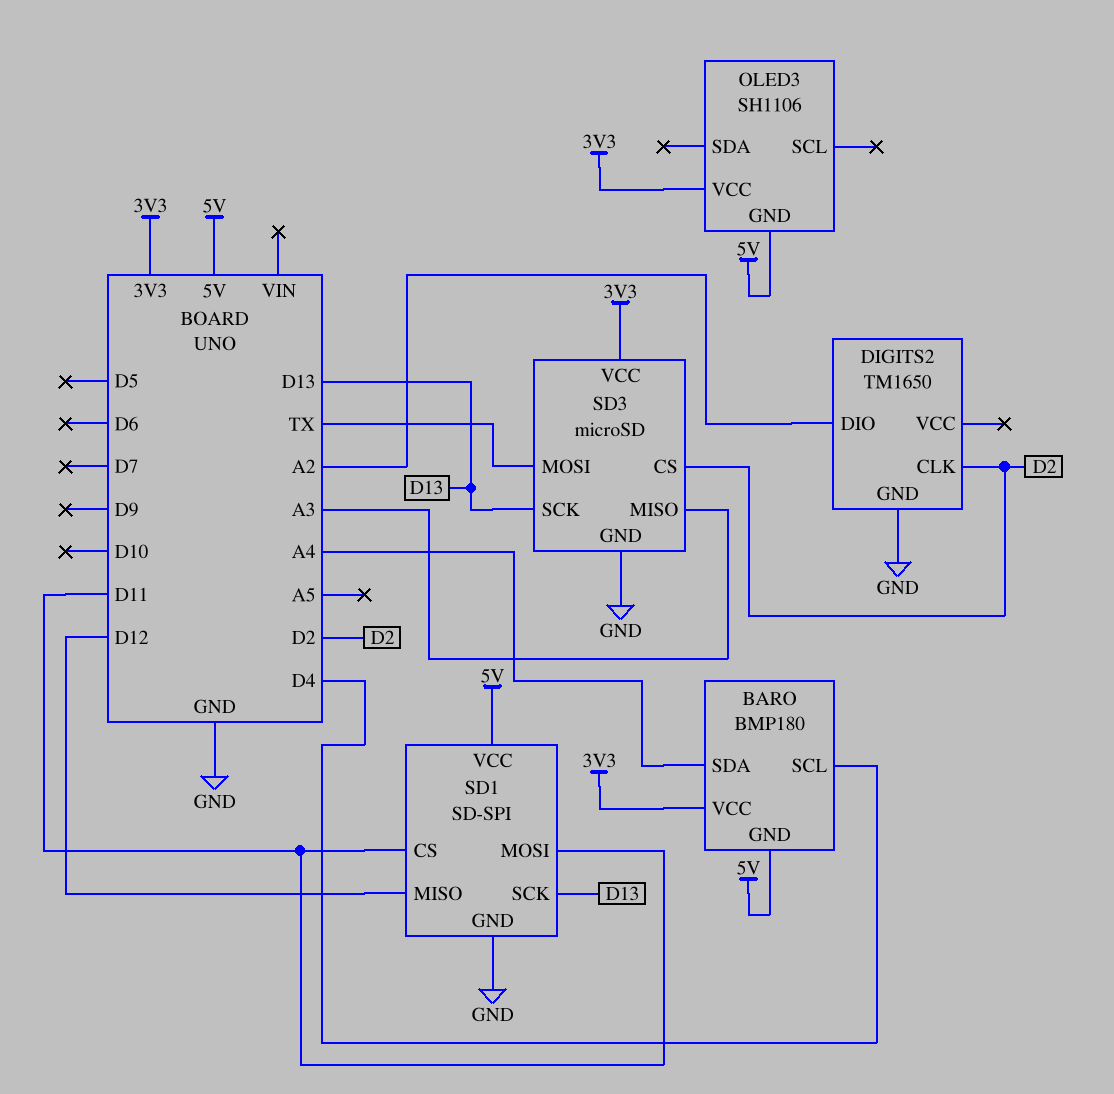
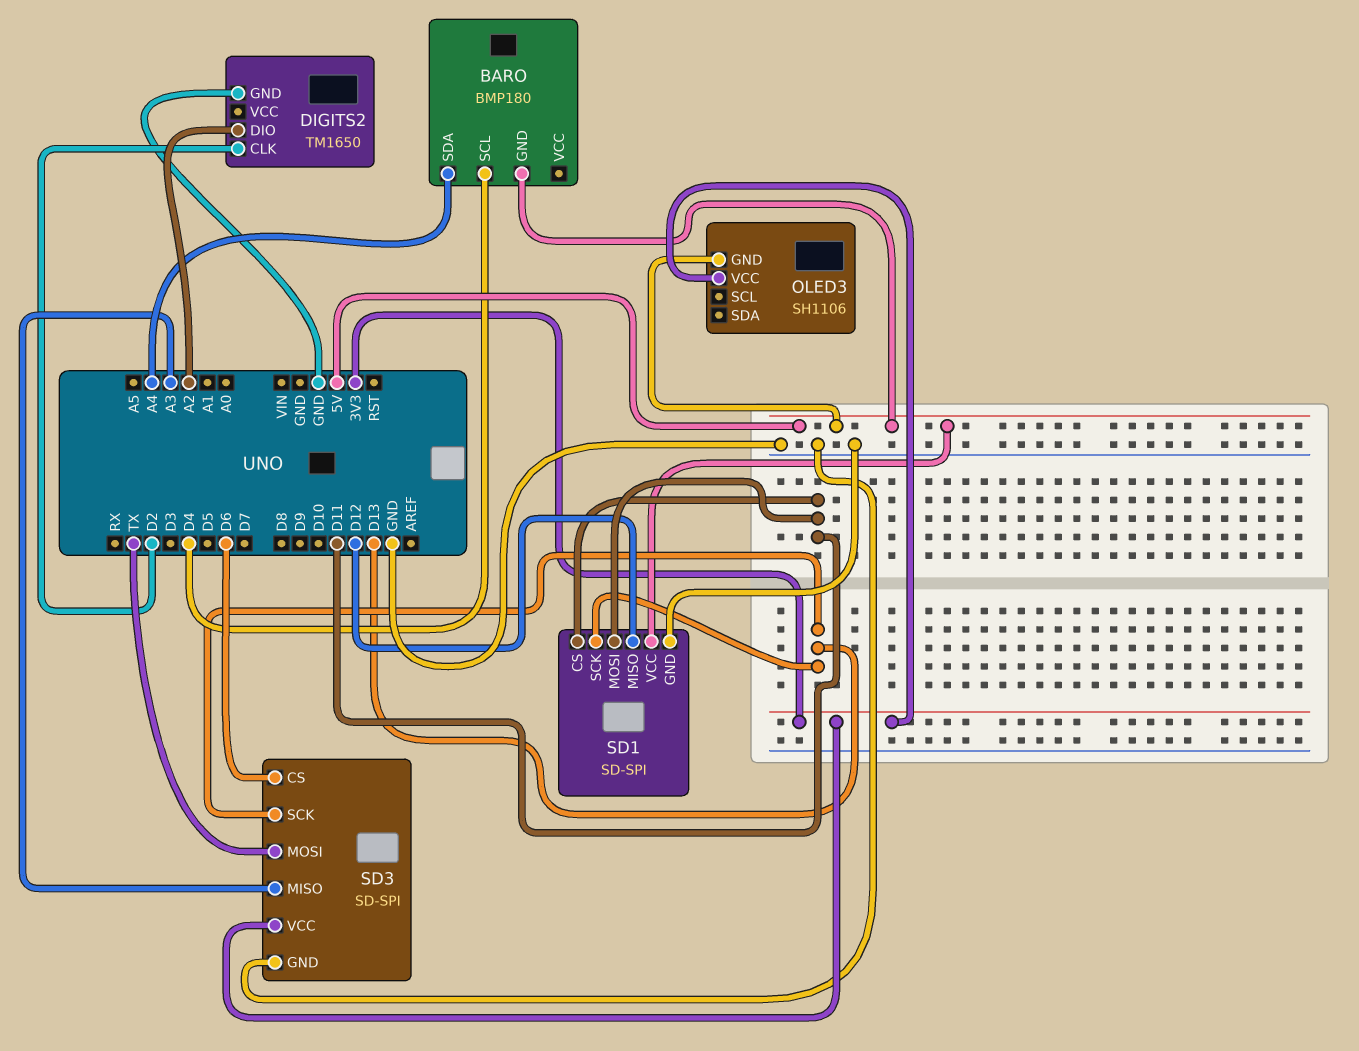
BARO pin VCC: 3V3 -> none
SD3: microSD -> SD-SPI
SD3 pin CS: D2 -> D6

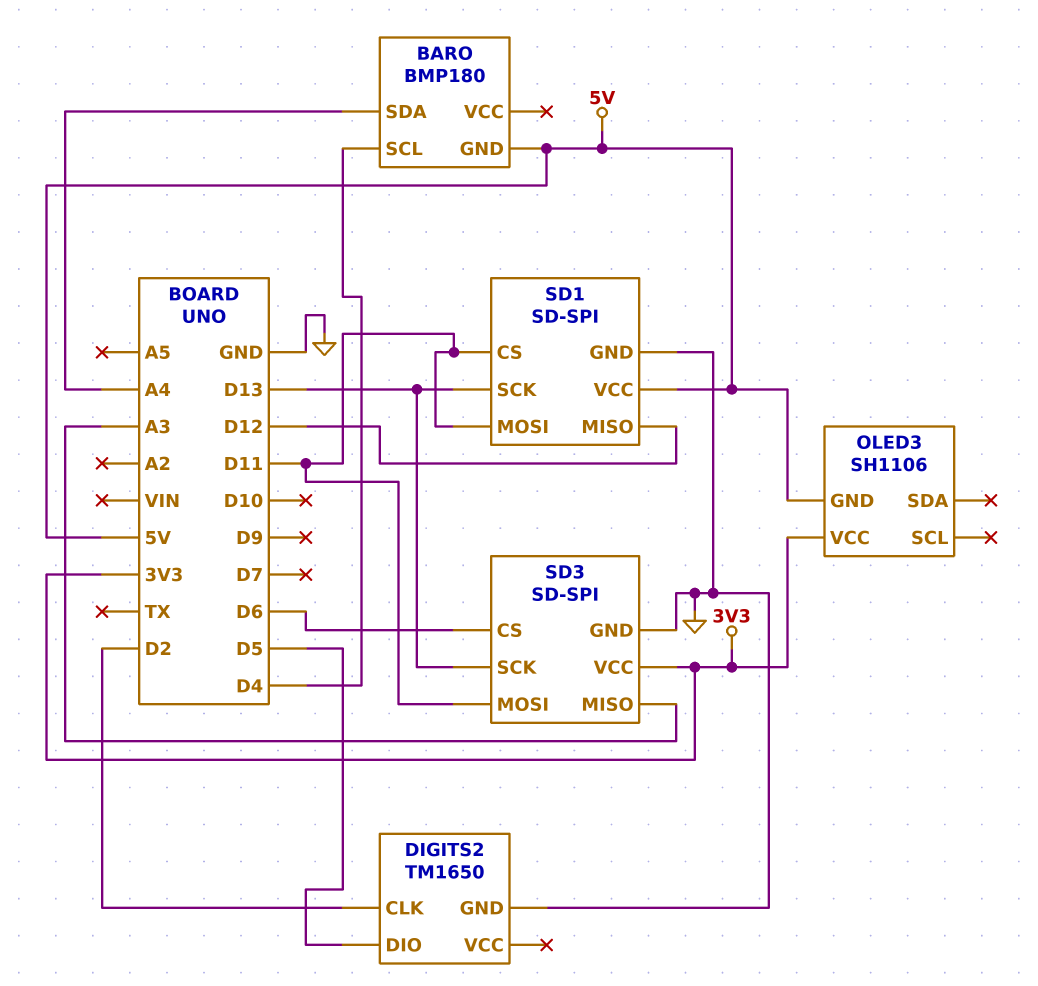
DIGITS2 pin DIO: A2 -> D5
SD3 pin MOSI: TX -> D11

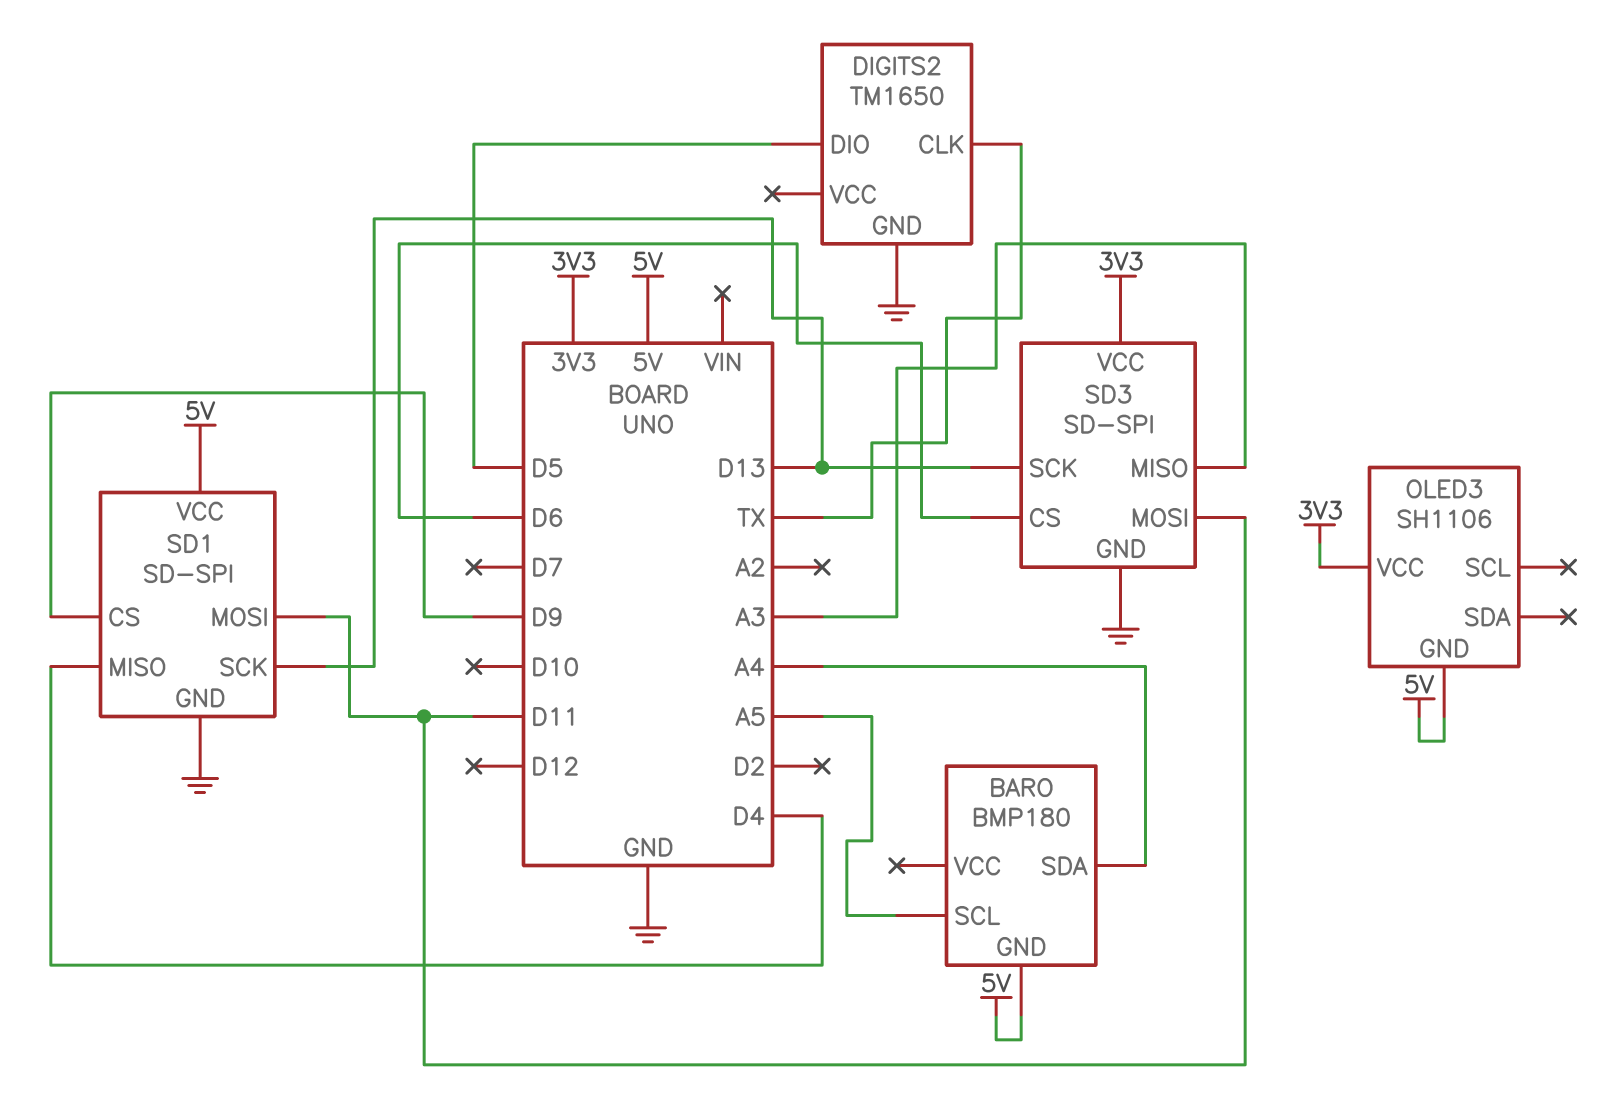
BARO pin SCL: D4 -> A5
DIGITS2 pin CLK: D2 -> TX
SD1 pin CS: D11 -> D9
SD1 pin MISO: D12 -> D4

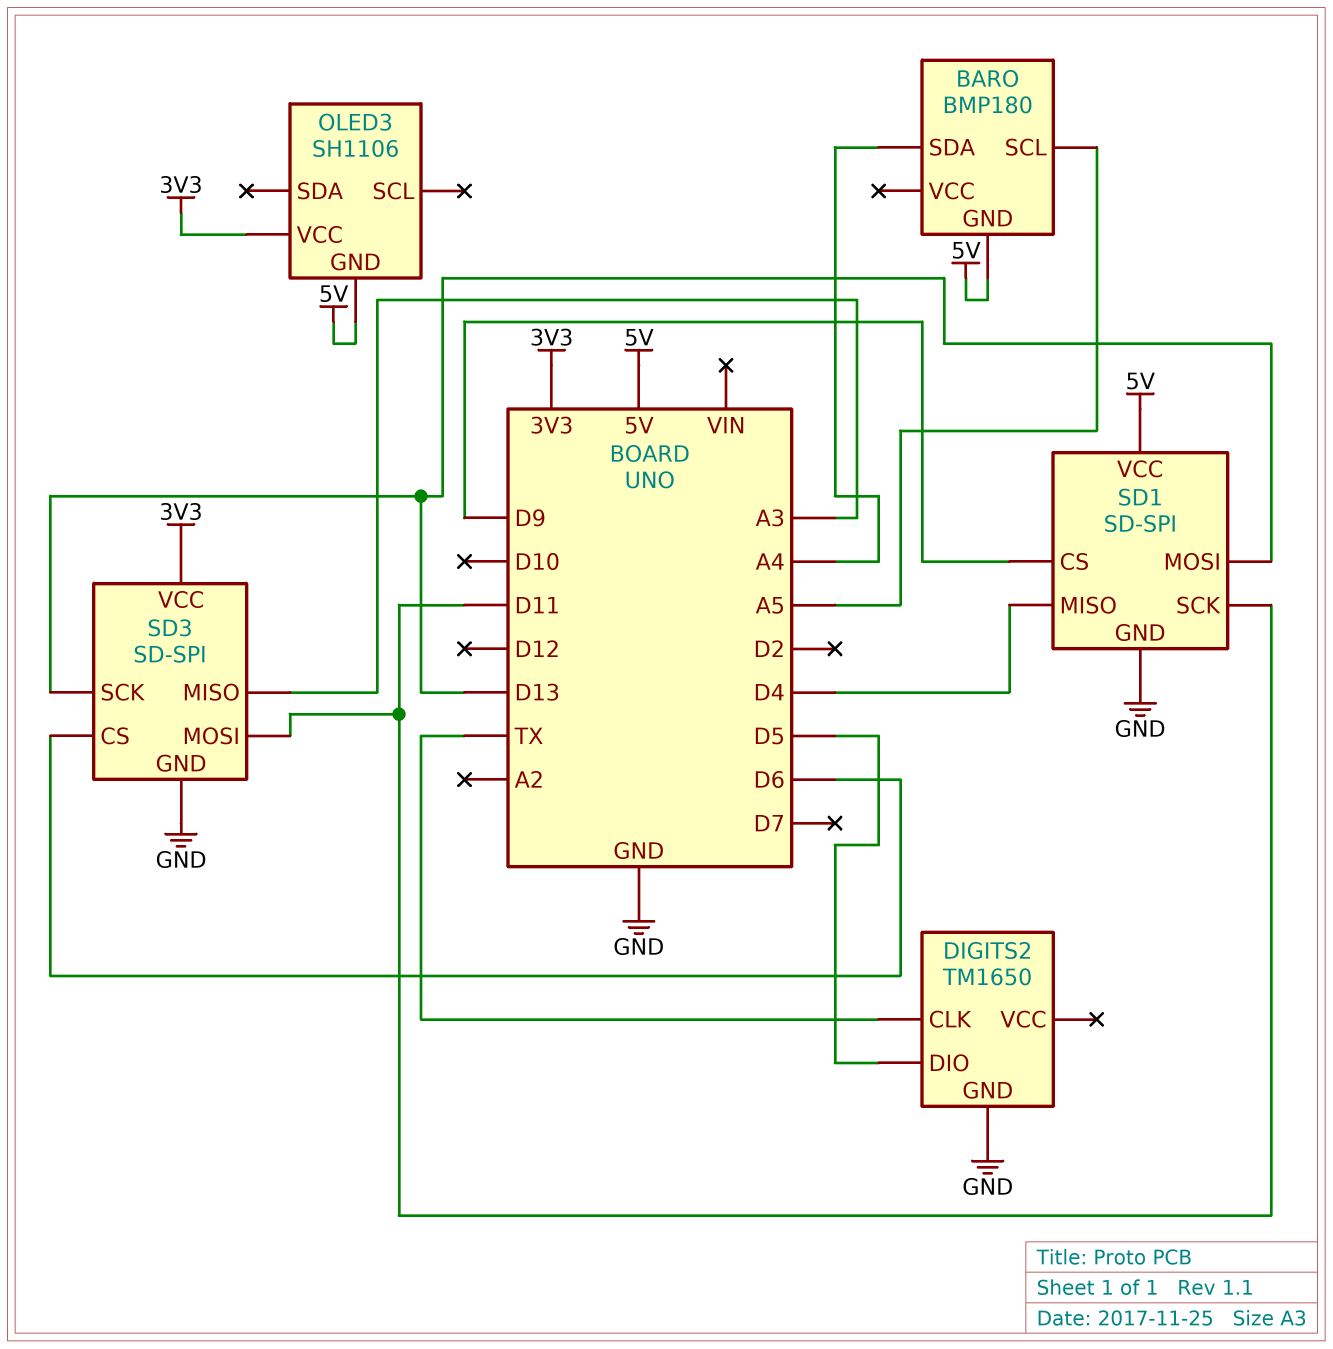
SD1 pin MOSI: D11 -> D13
SD1 pin SCK: D13 -> D11

